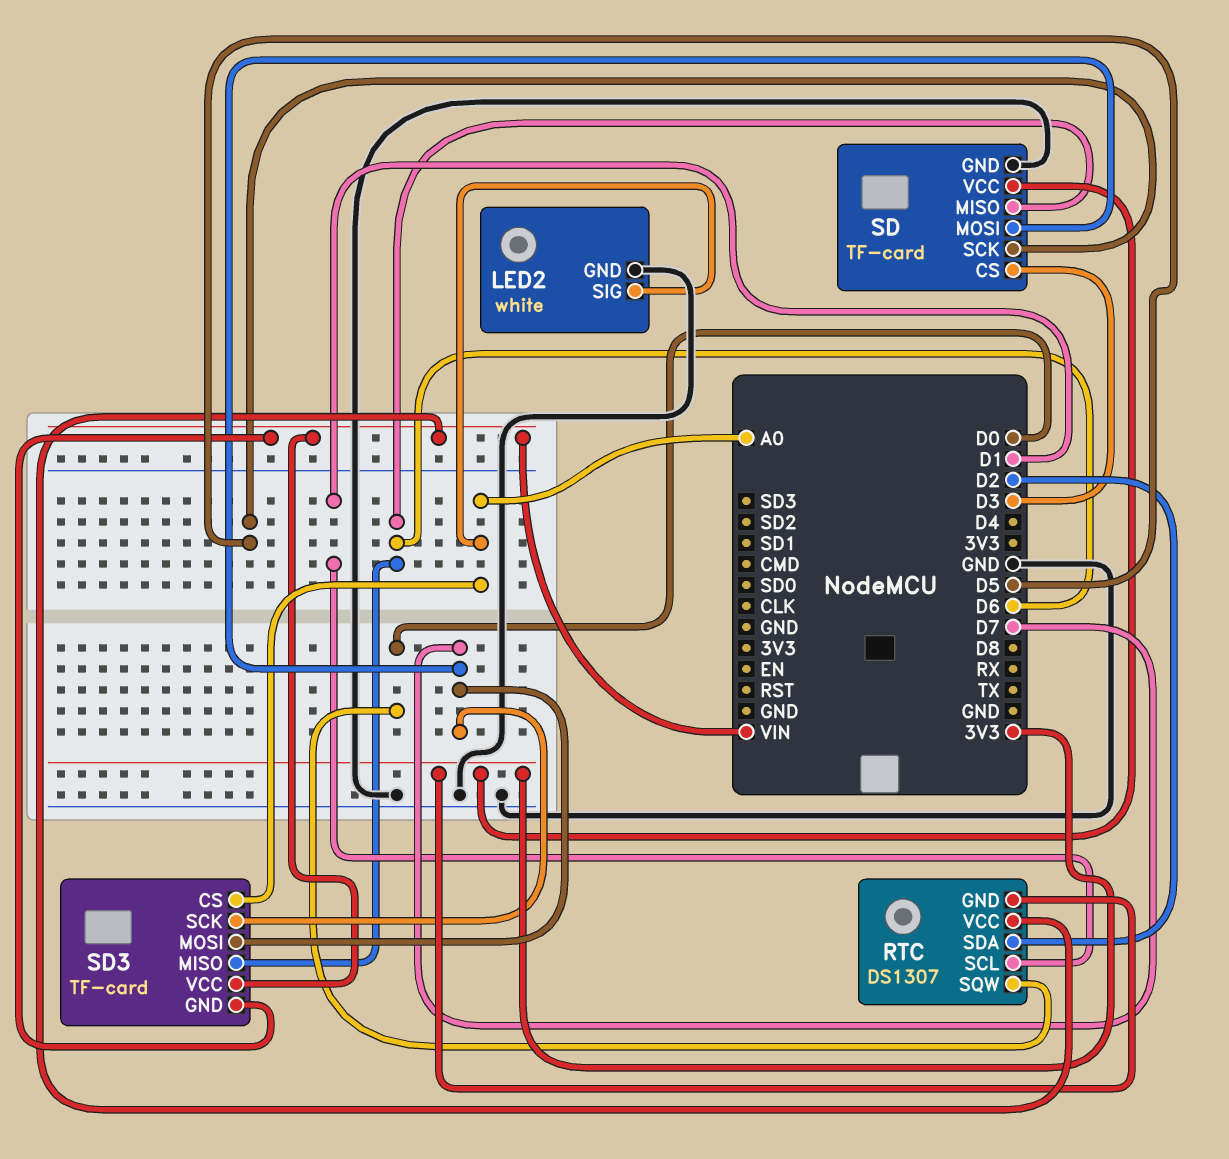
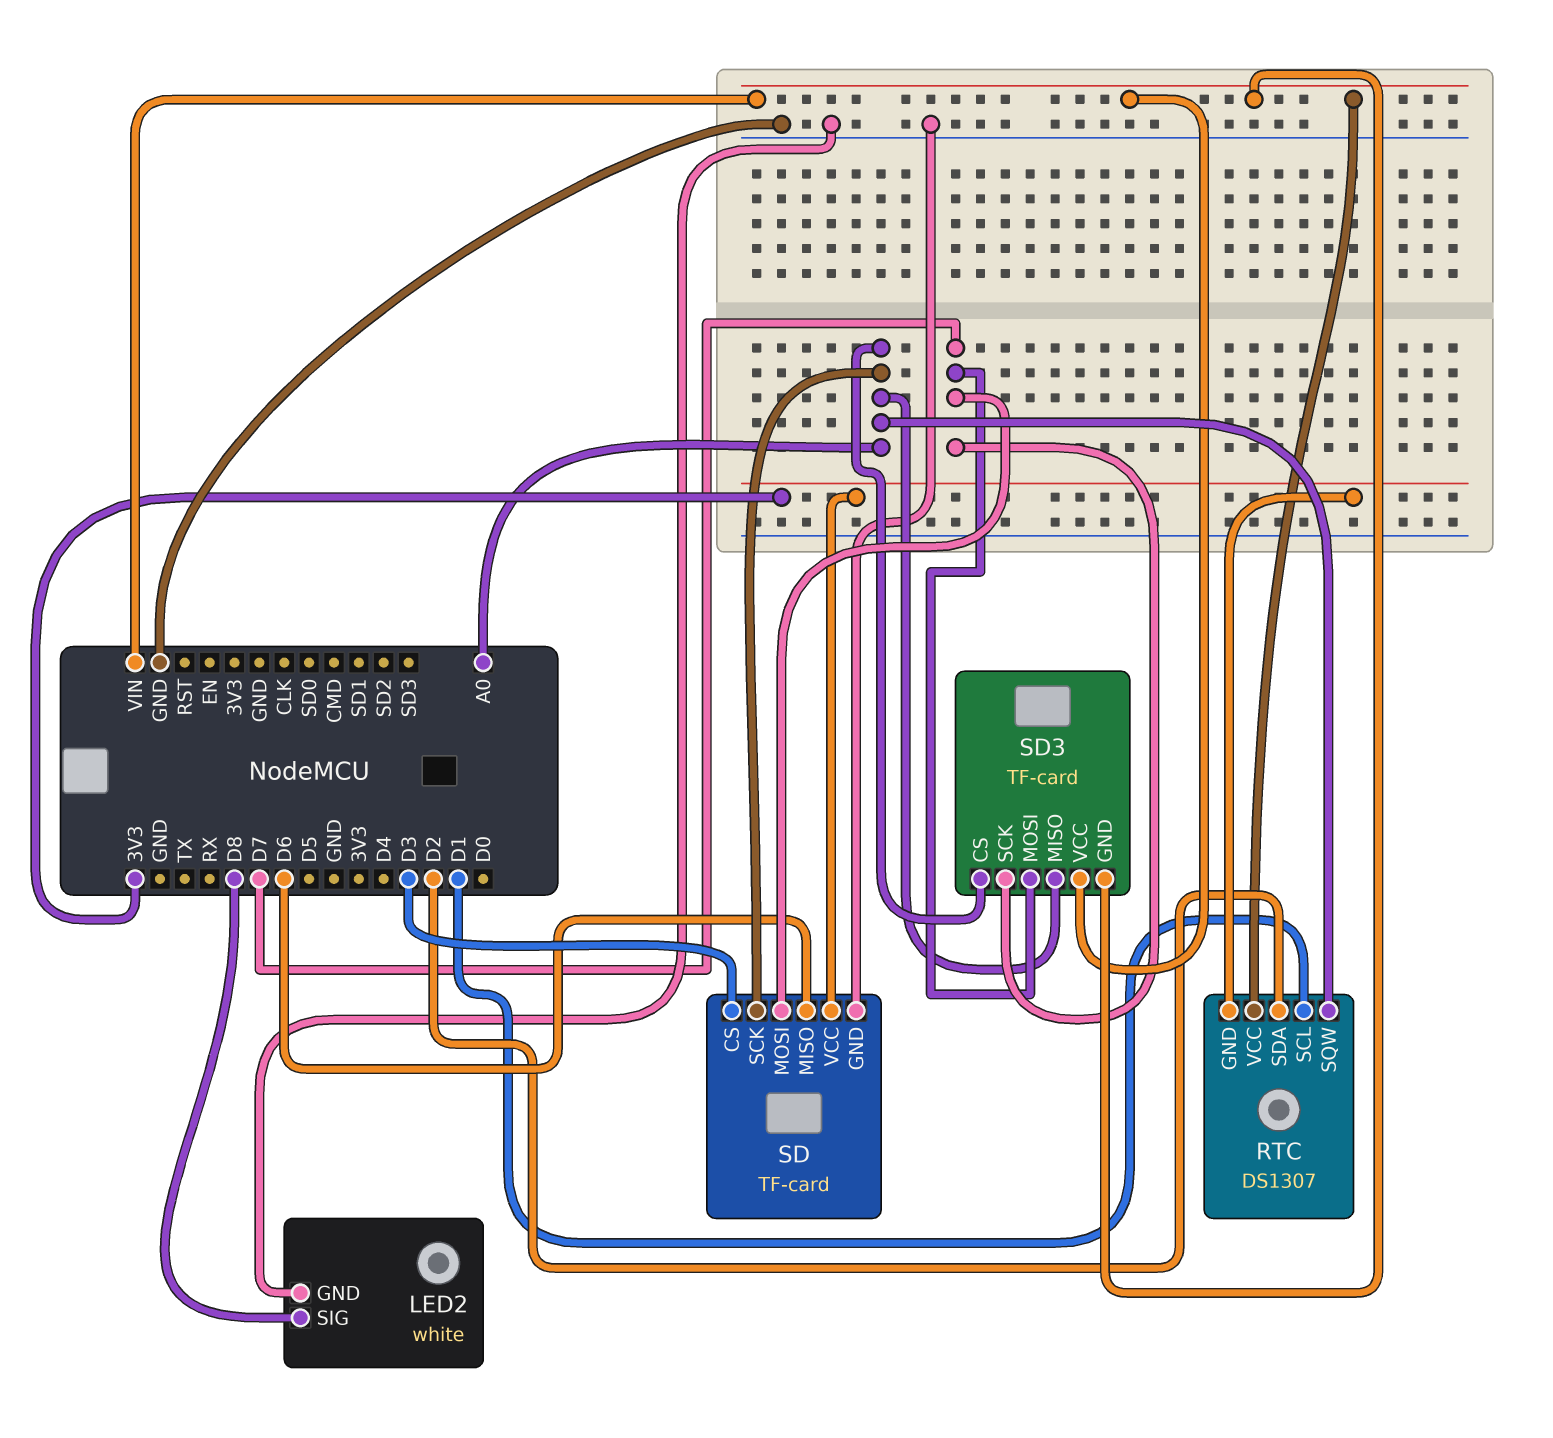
LED2 pin SIG: A0 -> D8
RTC pin SQW: D0 -> A0
SD pin SCK: D5 -> A0
SD3 pin MISO: D6 -> A0

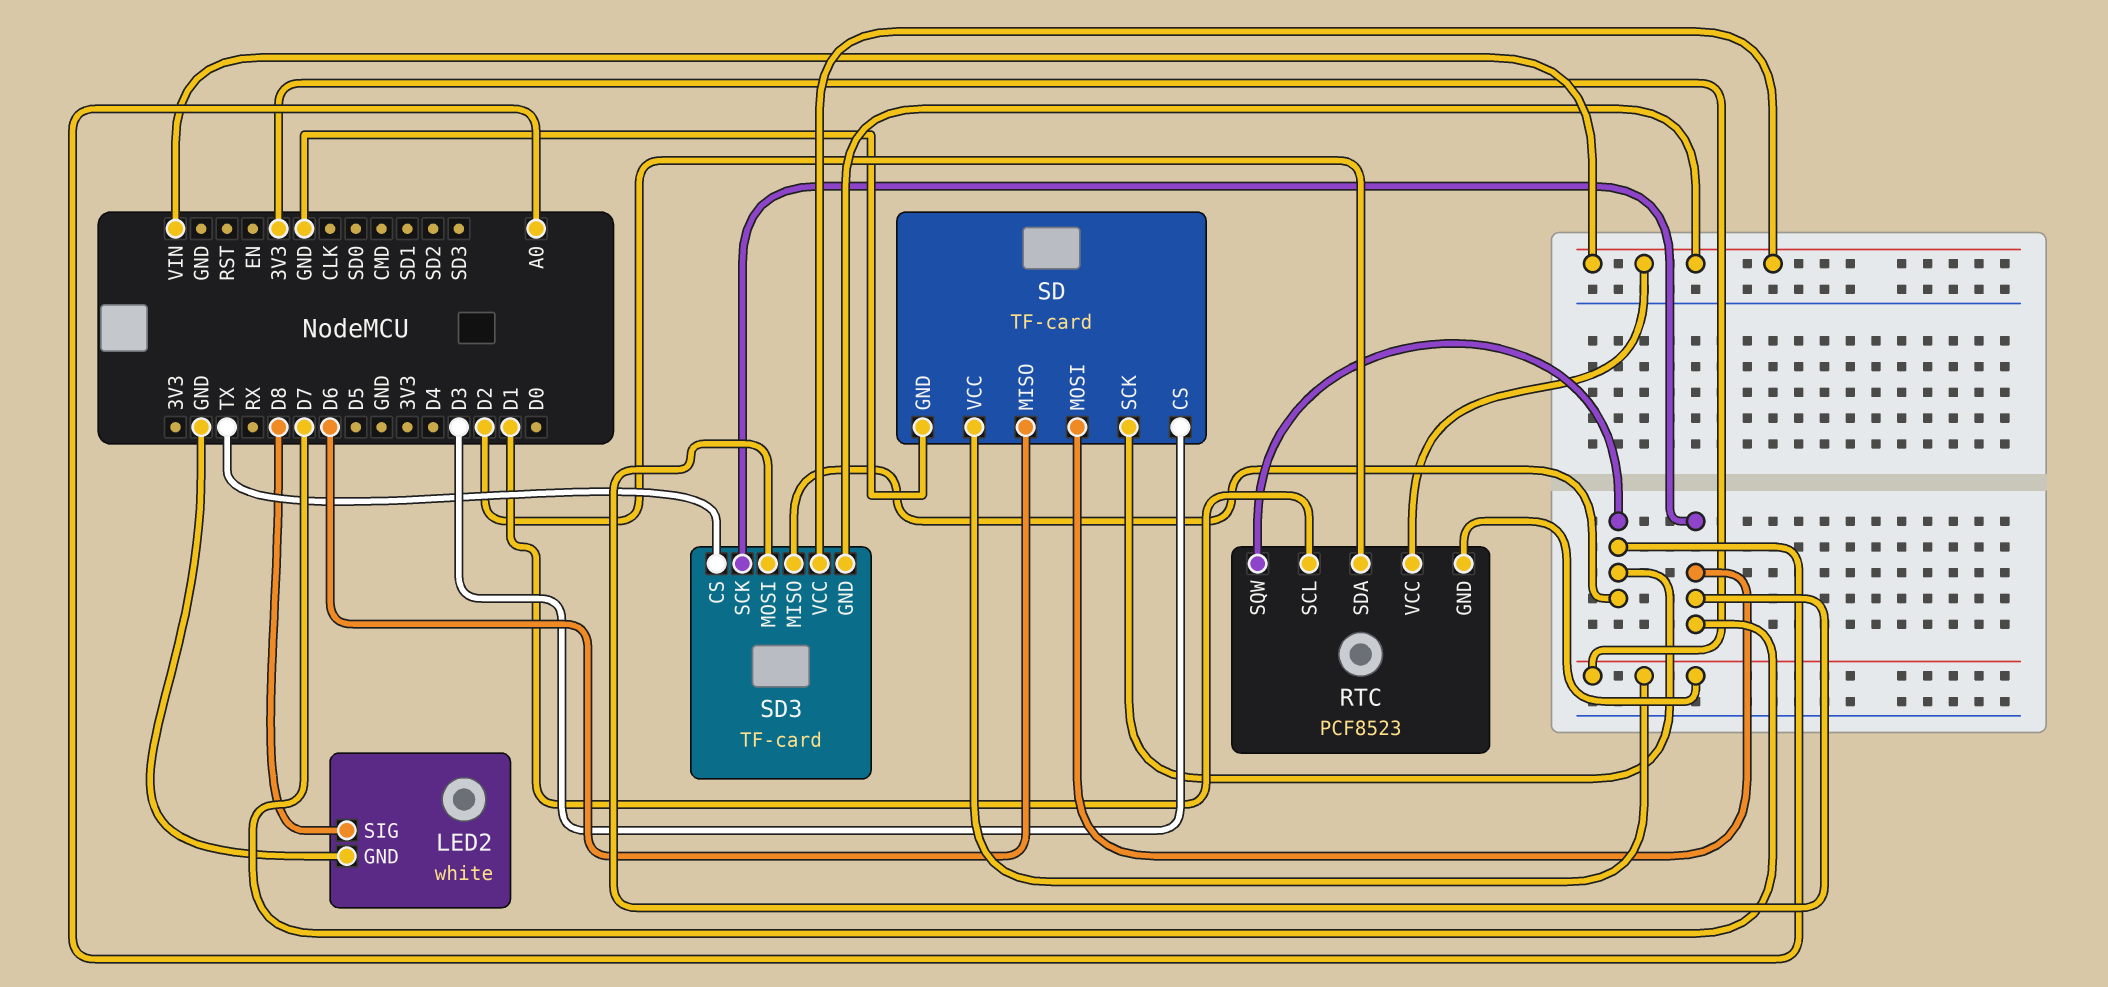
RTC: DS1307 -> PCF8523
SD3 pin CS: A0 -> TX

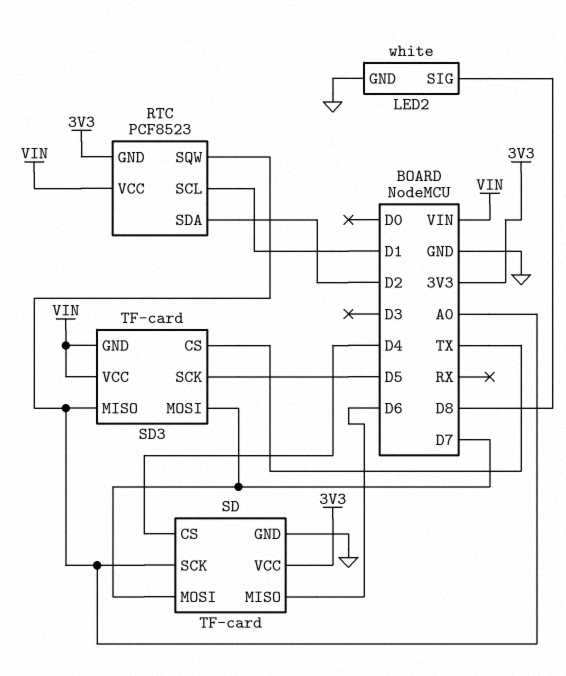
SD pin CS: D3 -> D4
SD3 pin SCK: D7 -> D5

